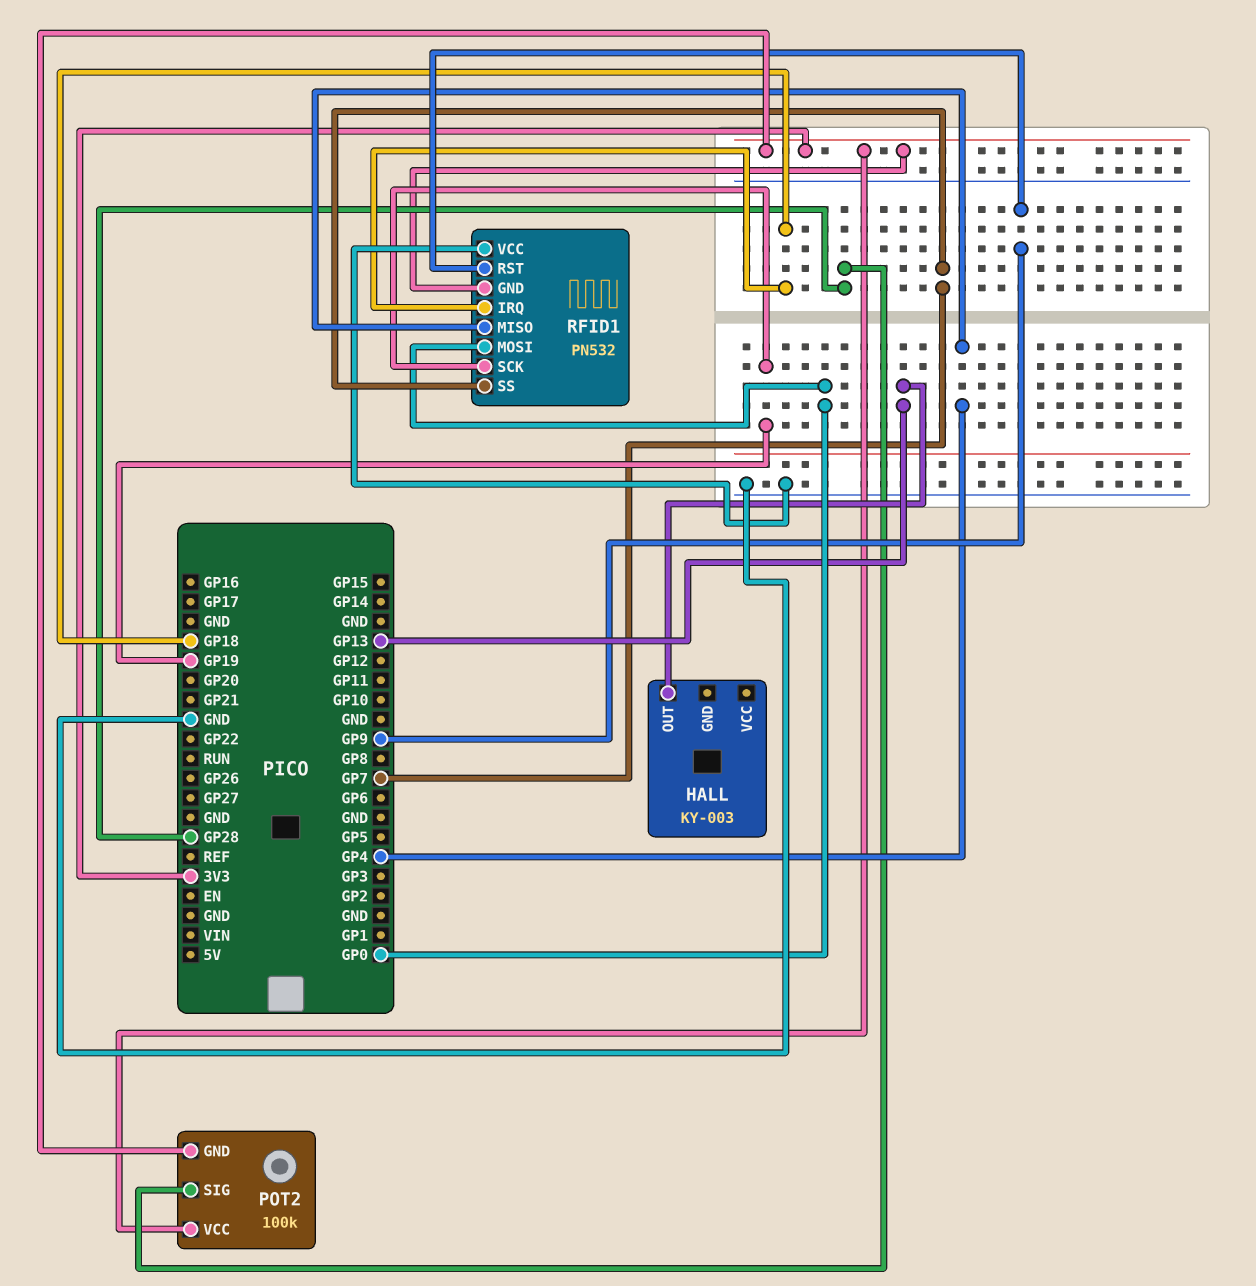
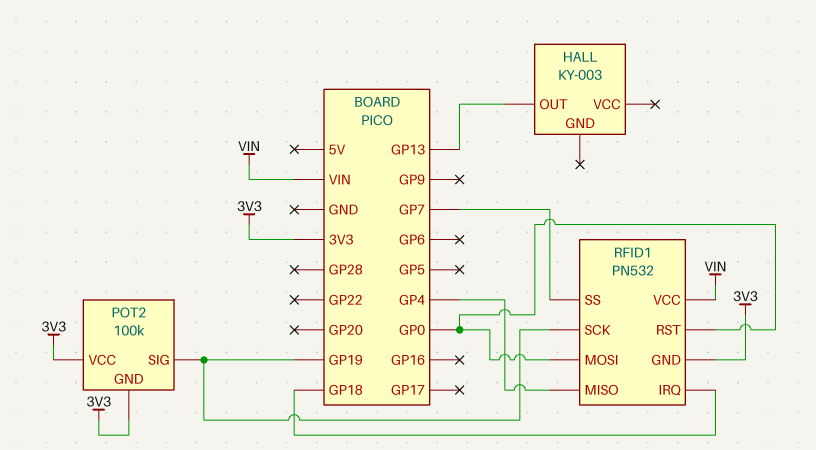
POT2 pin SIG: GP28 -> GP19
RFID1 pin RST: GP9 -> GP0
RFID1 pin VCC: GND -> VIN

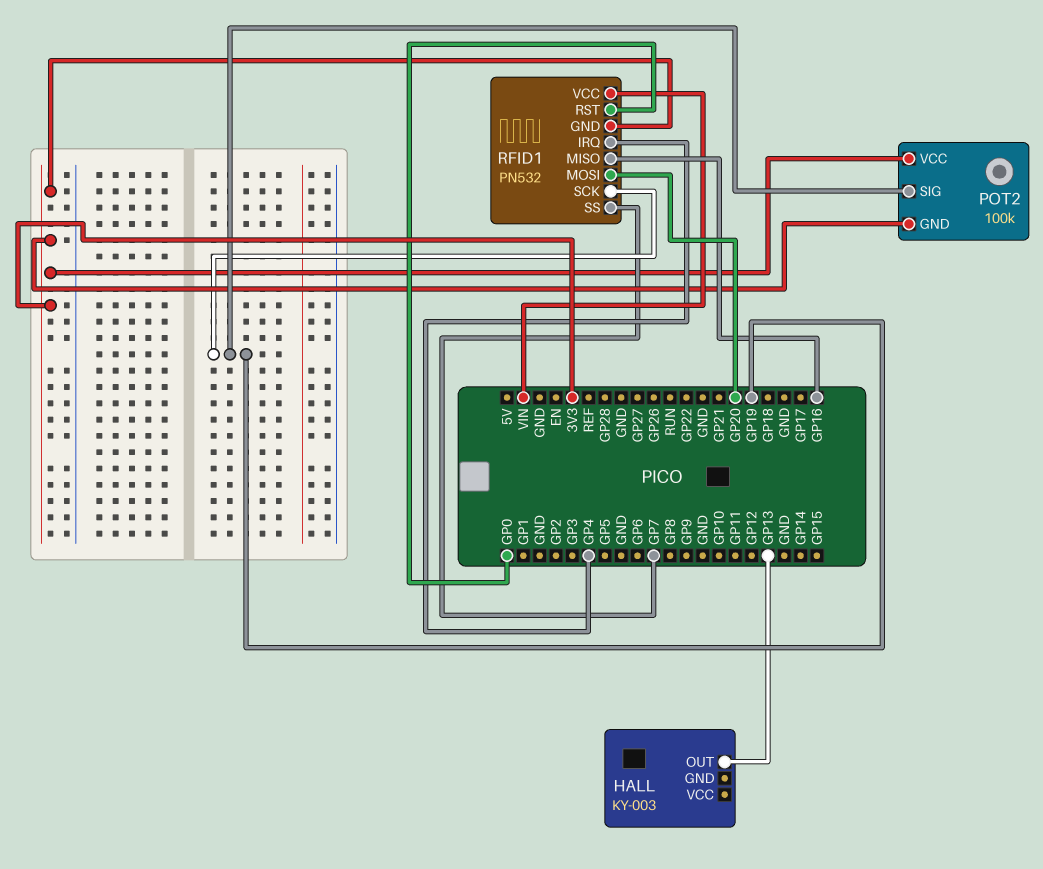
RFID1 pin IRQ: GP18 -> GP4
RFID1 pin MISO: GP4 -> GP16
RFID1 pin MOSI: GP0 -> GP20

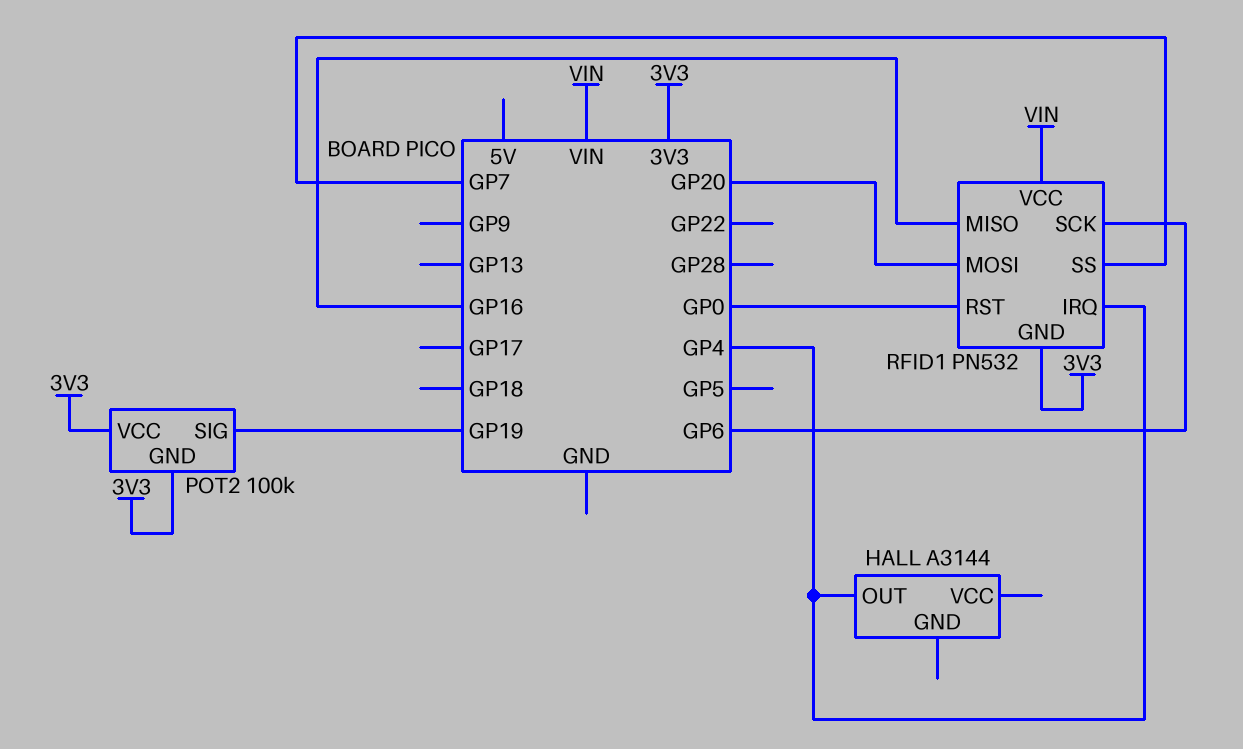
HALL: KY-003 -> A3144
HALL pin OUT: GP13 -> GP4
RFID1 pin SCK: GP19 -> GP6

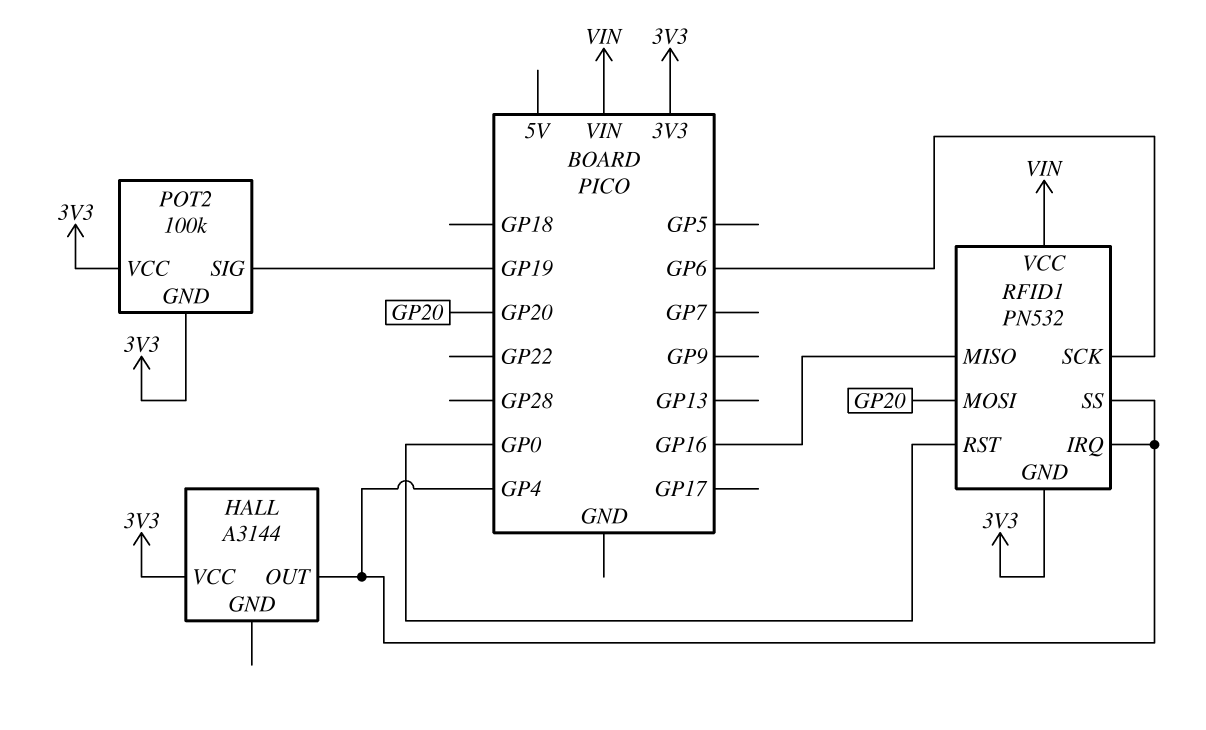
HALL pin VCC: none -> 3V3
RFID1 pin SS: GP7 -> GP4

